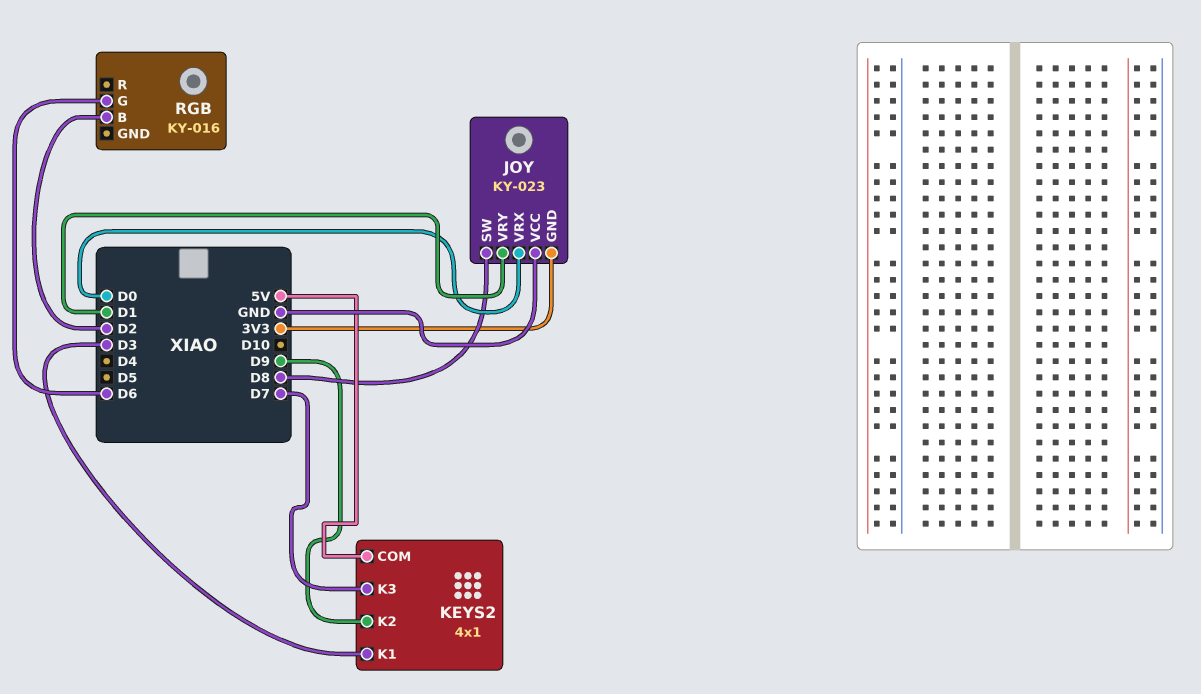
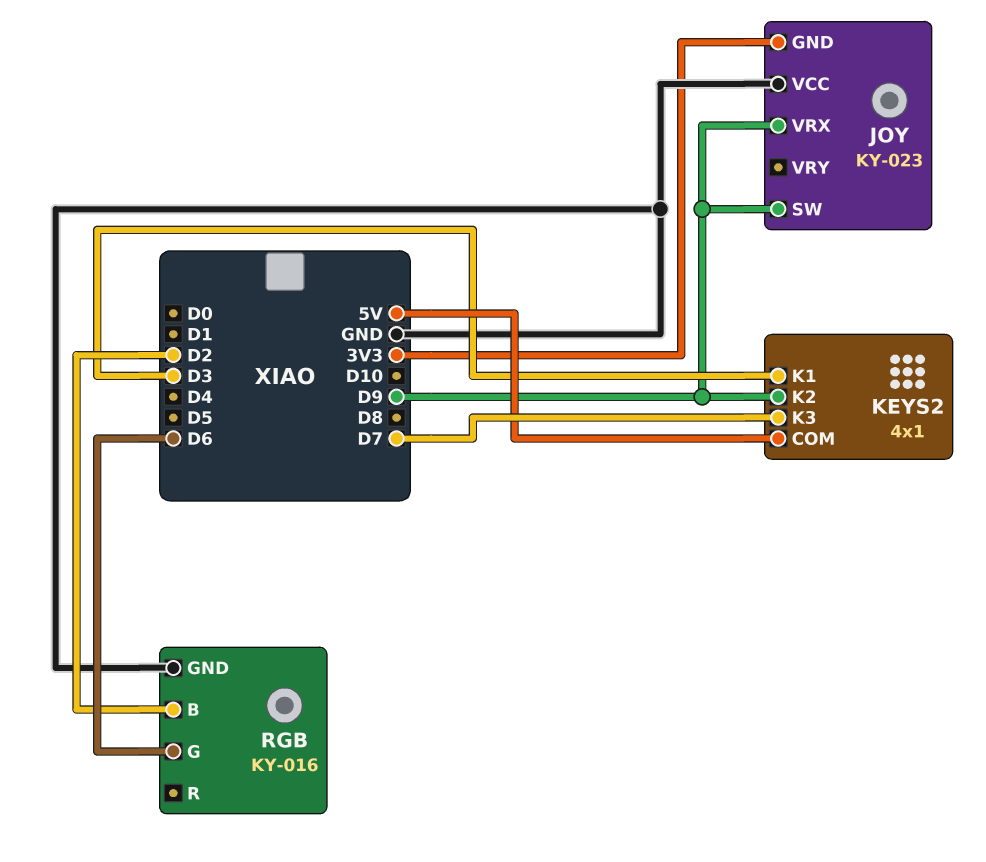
JOY pin SW: D8 -> D9
JOY pin VRX: D0 -> D9
JOY pin VRY: D1 -> none
RGB pin GND: none -> GND

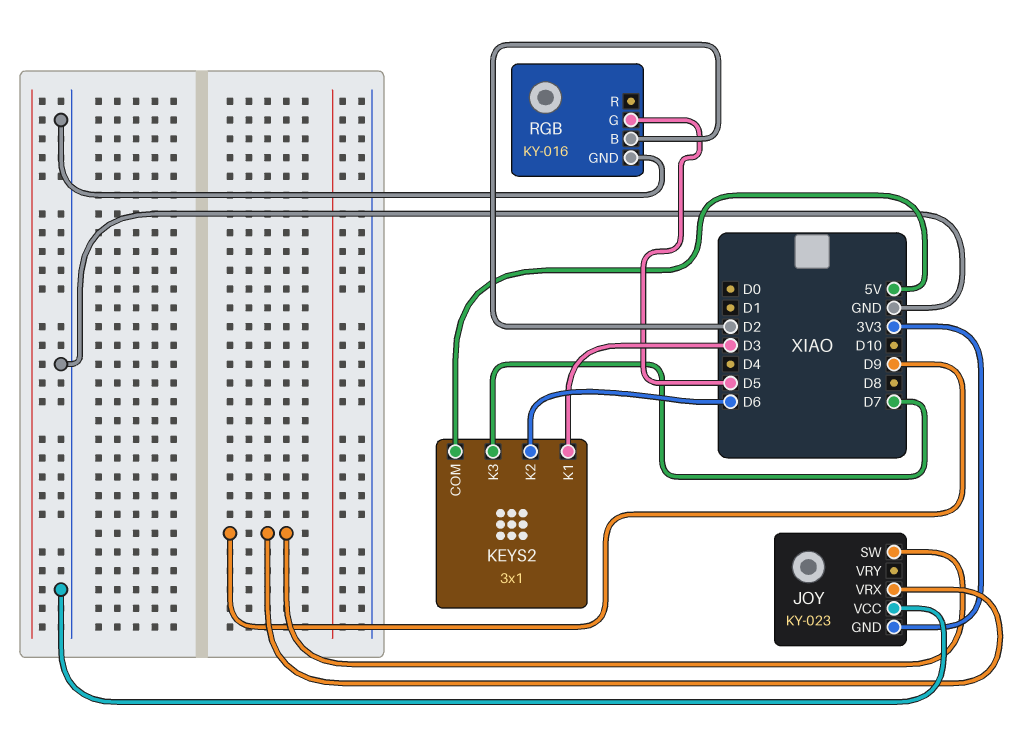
KEYS2: 4x1 -> 3x1
KEYS2 pin K2: D9 -> D6
RGB pin G: D6 -> D5

